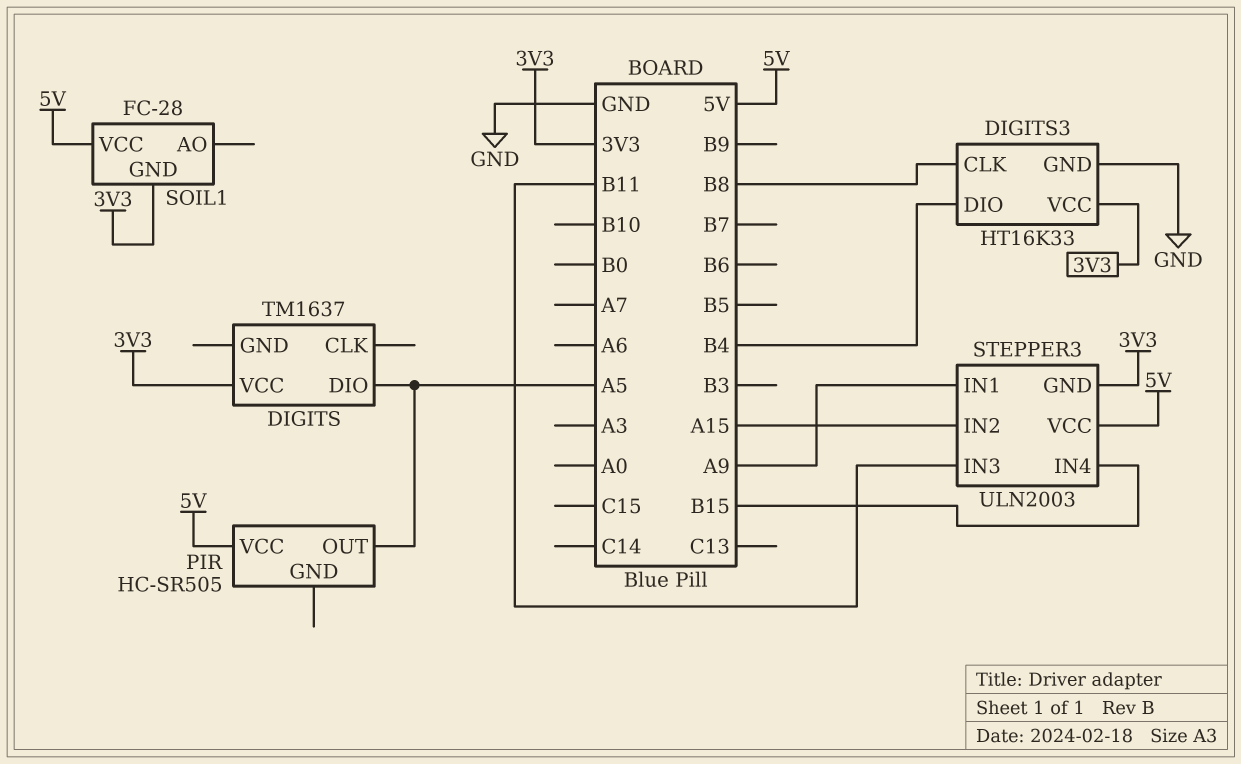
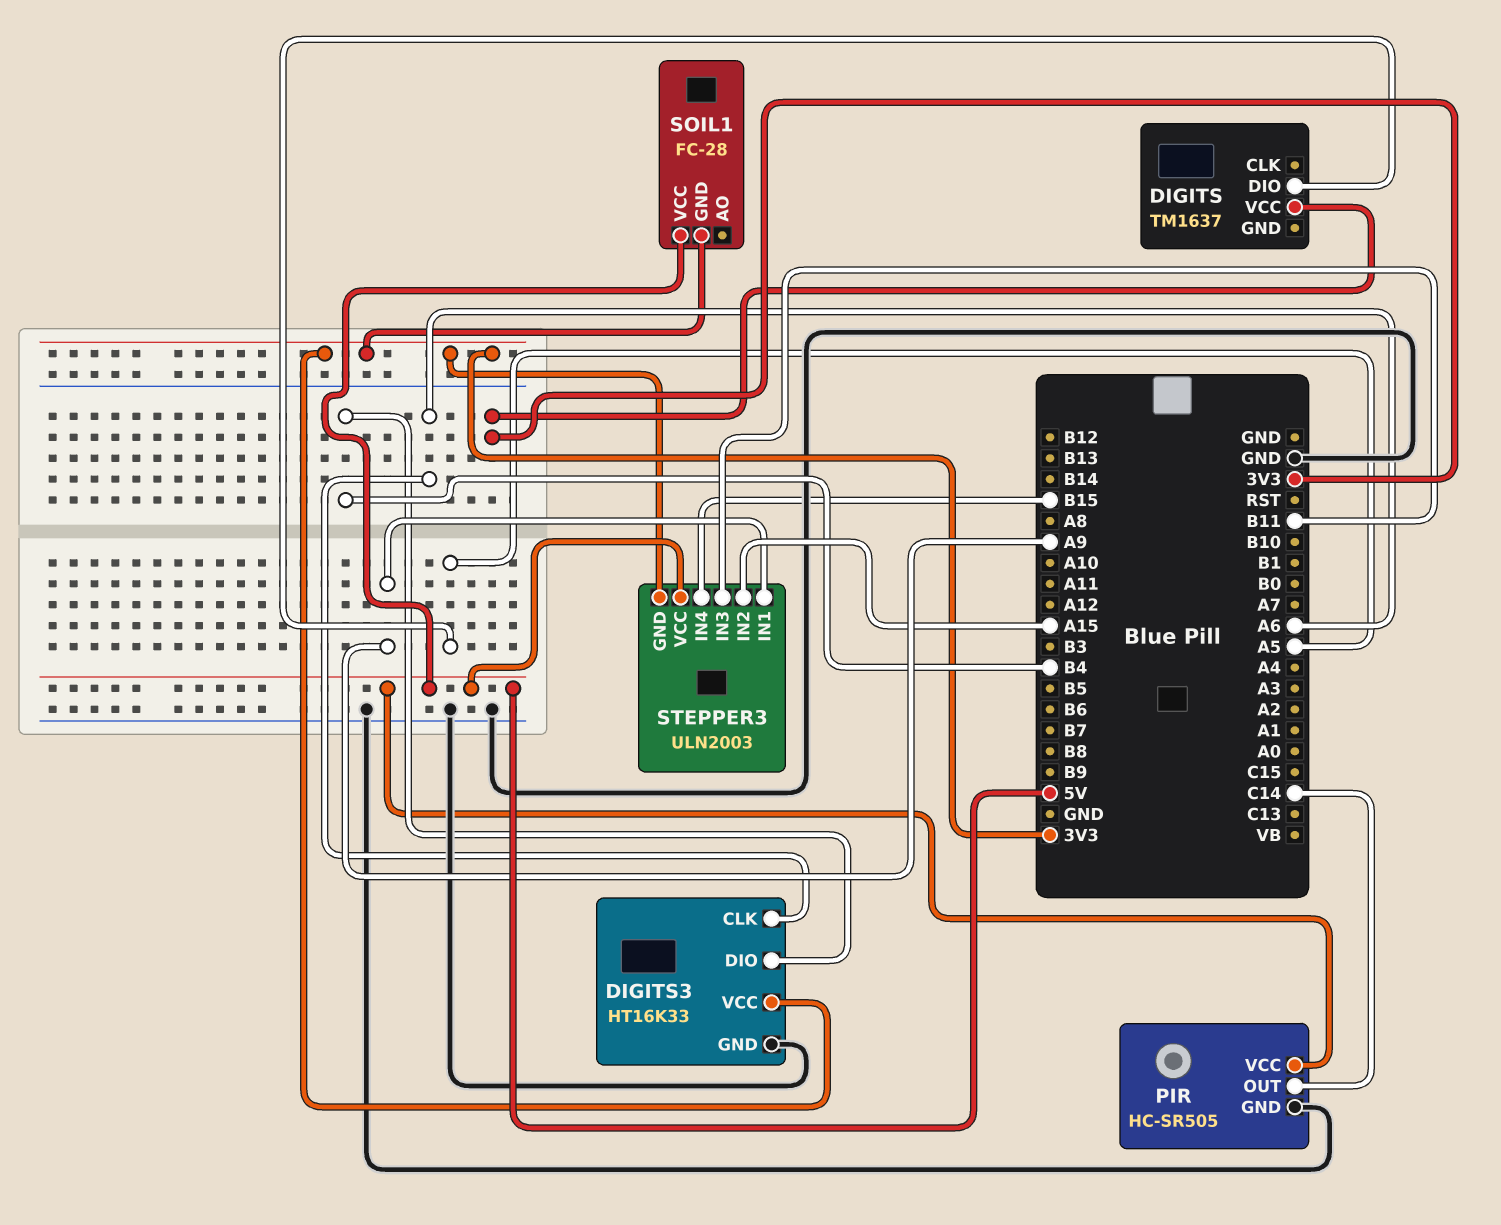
DIGITS3 pin CLK: B8 -> A6
PIR pin GND: none -> GND
PIR pin OUT: A5 -> C14

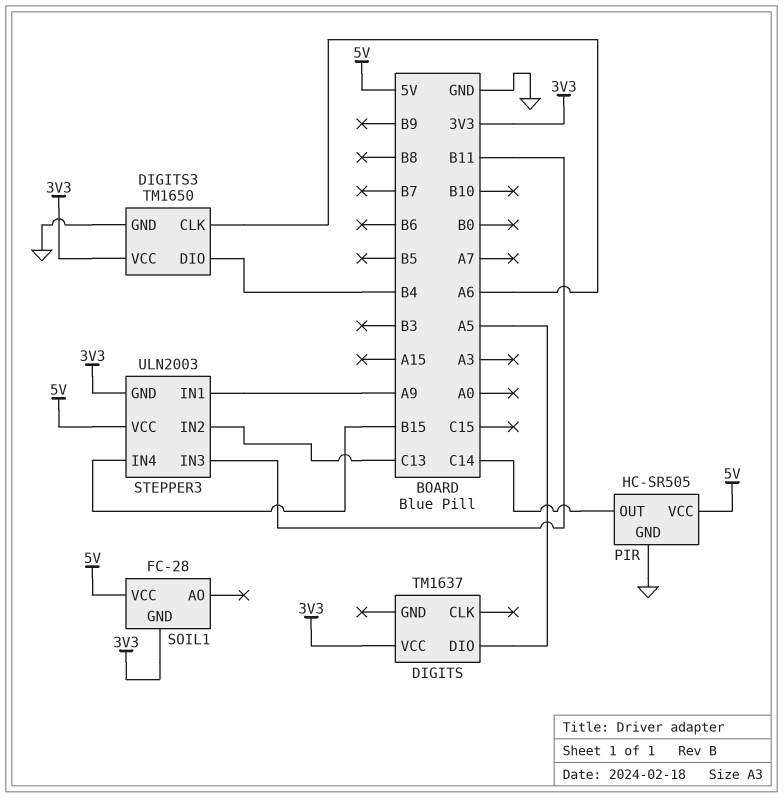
DIGITS3: HT16K33 -> TM1650
STEPPER3 pin IN2: A15 -> C13

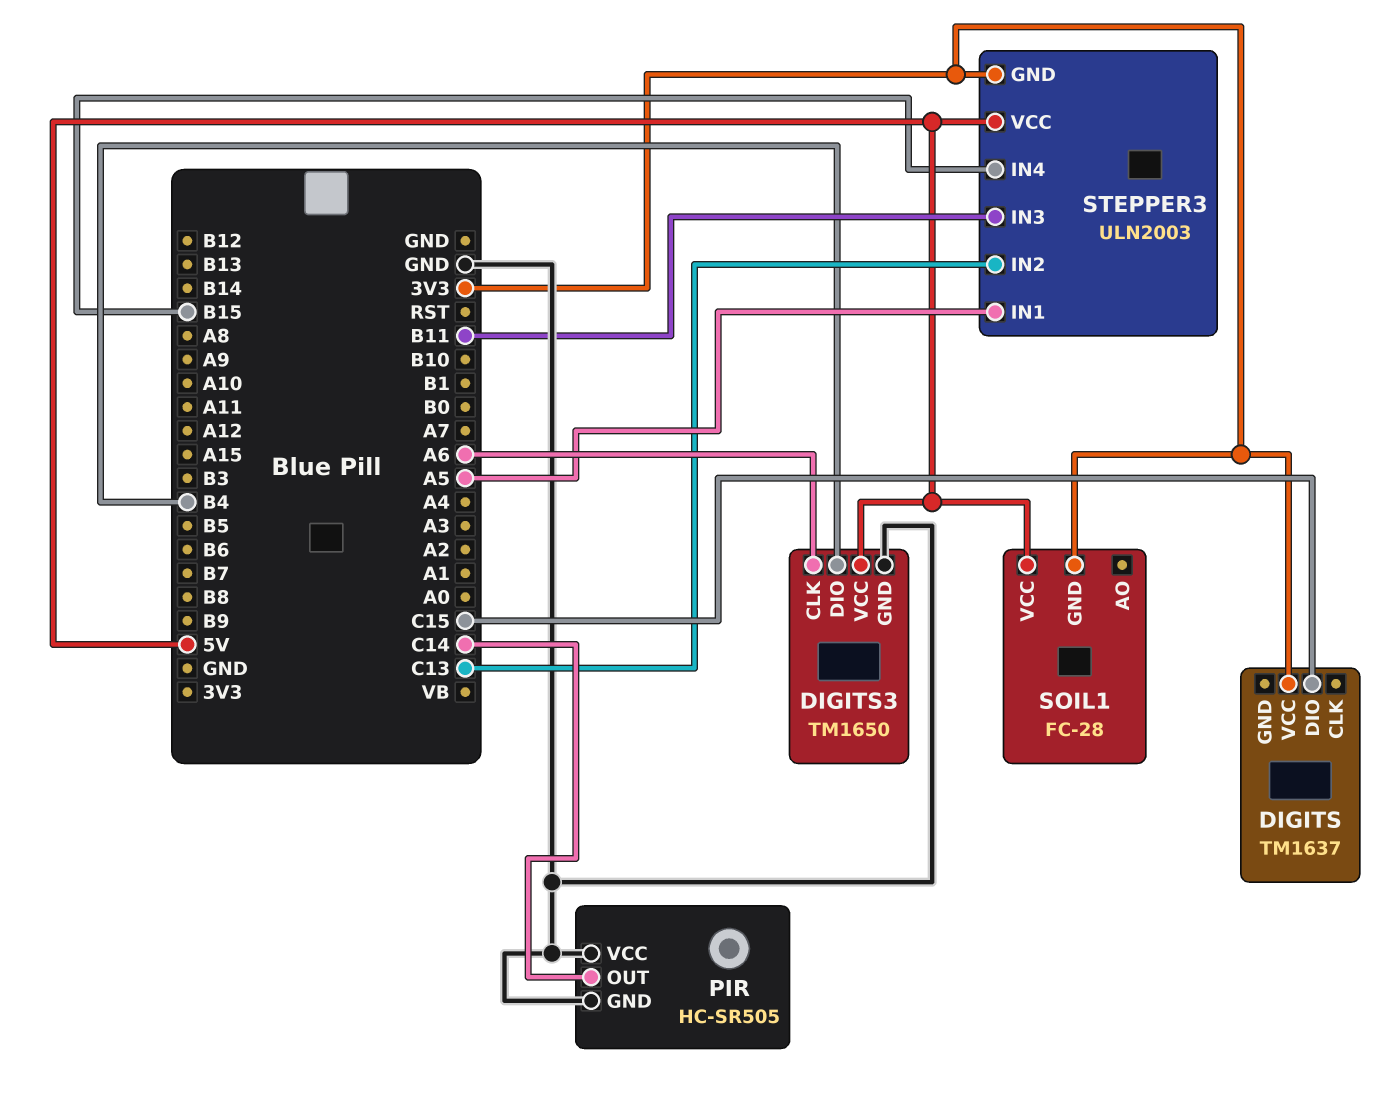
DIGITS pin DIO: A5 -> C15
DIGITS3 pin VCC: 3V3 -> 5V
PIR pin VCC: 5V -> GND
STEPPER3 pin IN1: A9 -> A5

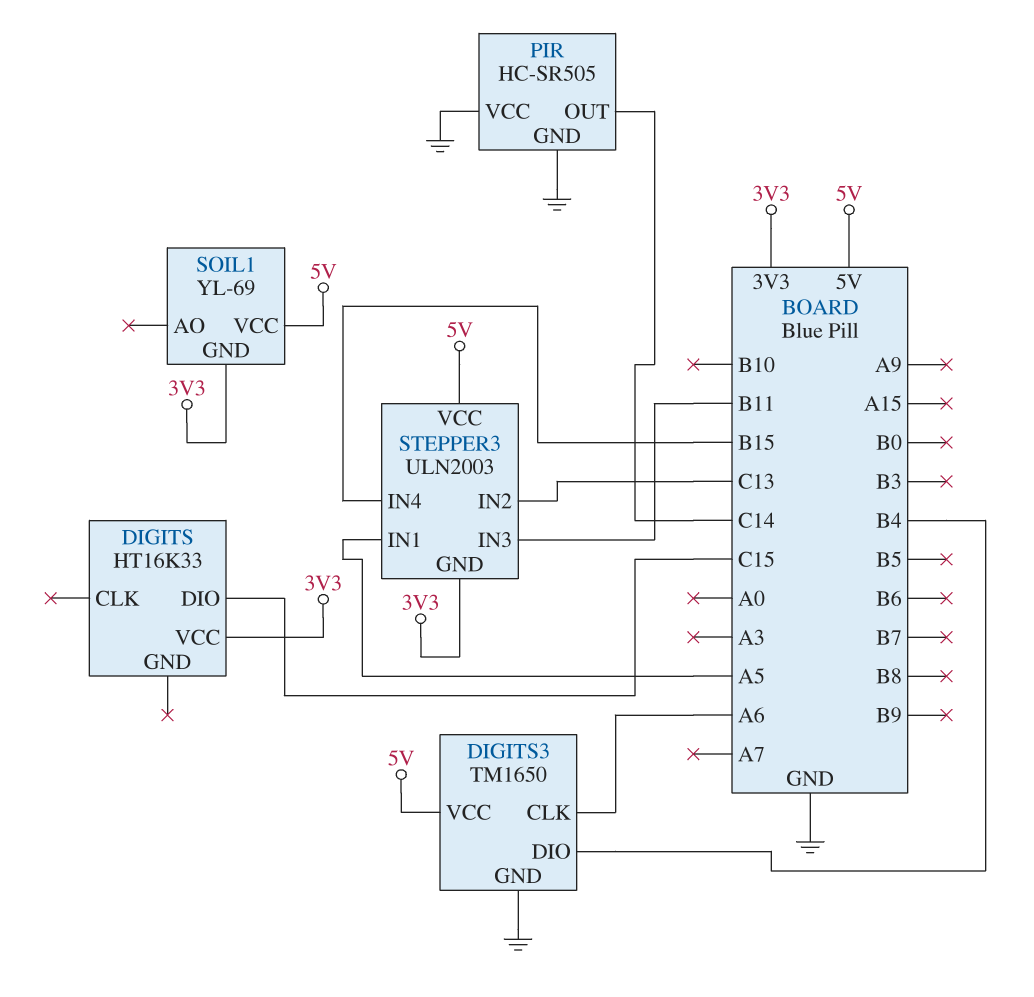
DIGITS: TM1637 -> HT16K33
SOIL1: FC-28 -> YL-69

